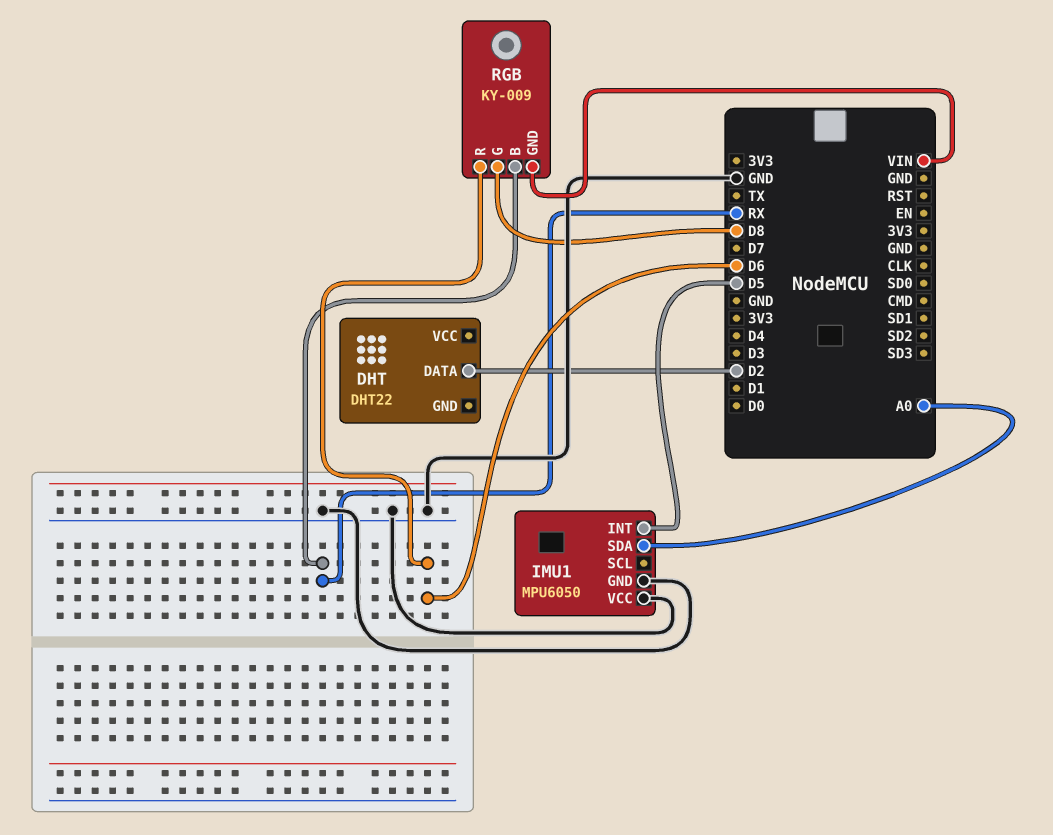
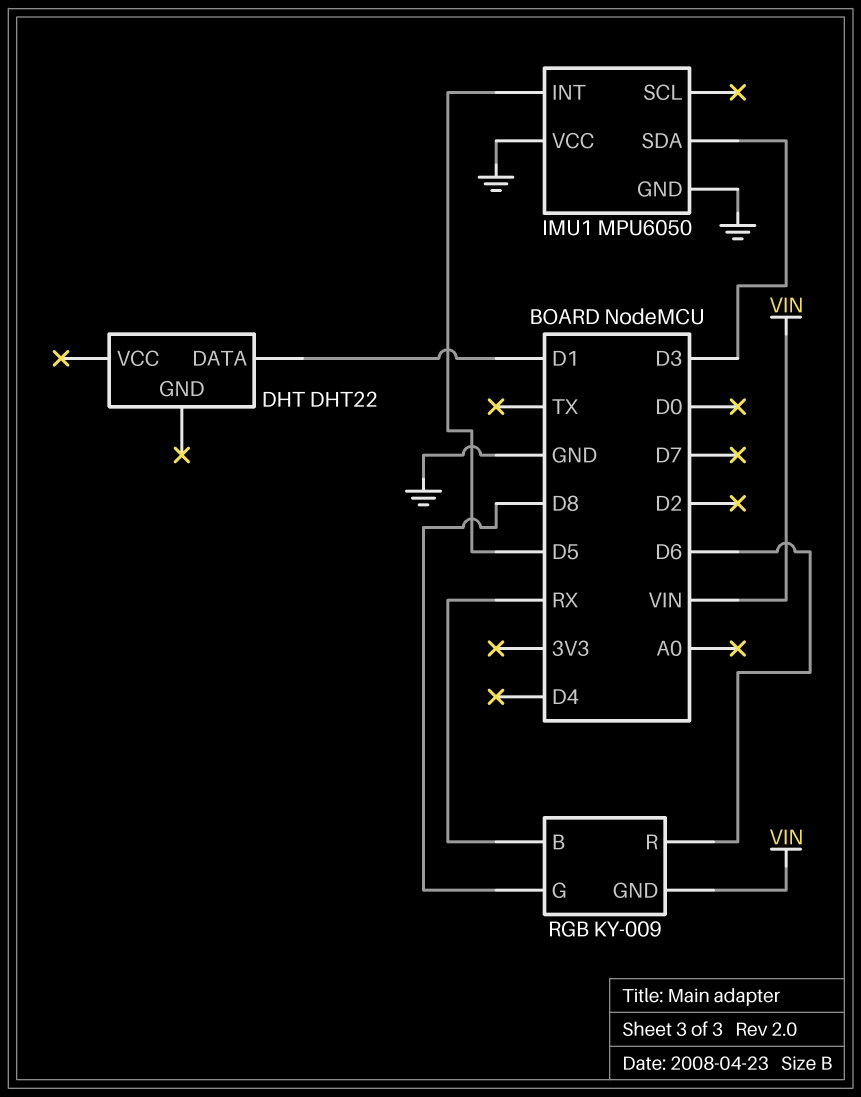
DHT pin DATA: D2 -> D1
IMU1 pin SDA: A0 -> D3

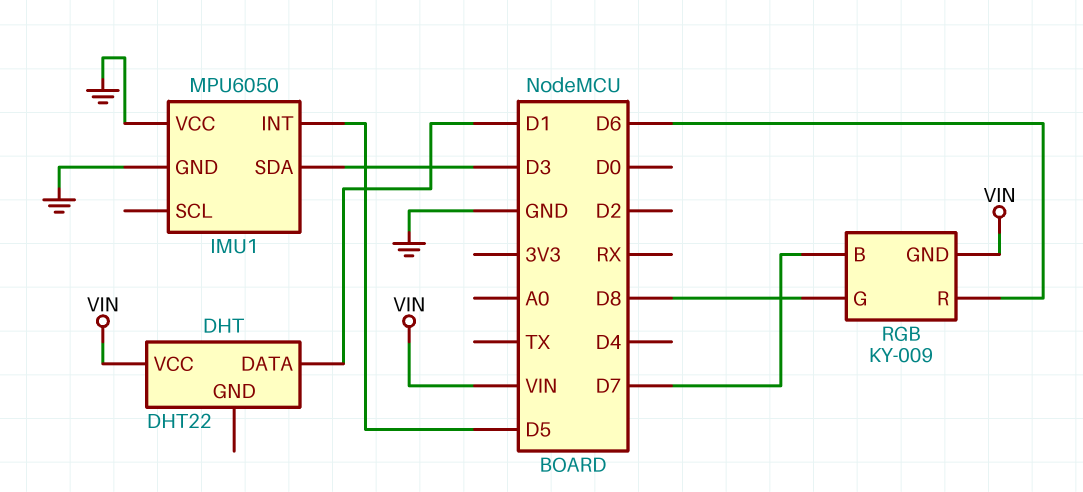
DHT pin VCC: none -> VIN
RGB pin B: RX -> D7

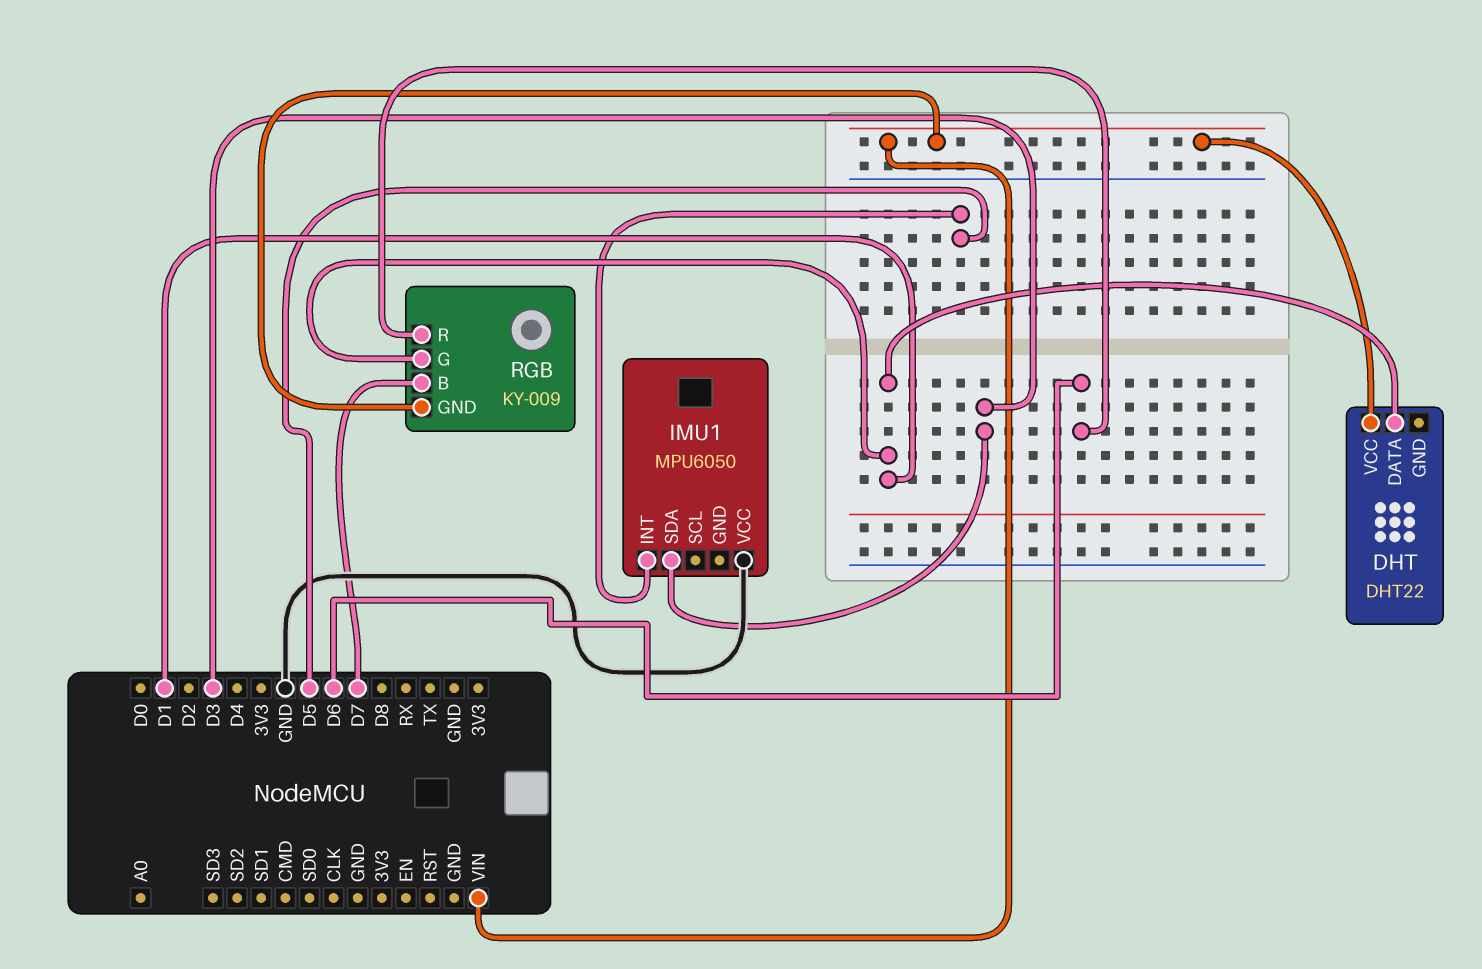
IMU1 pin GND: GND -> none
RGB pin G: D8 -> D1

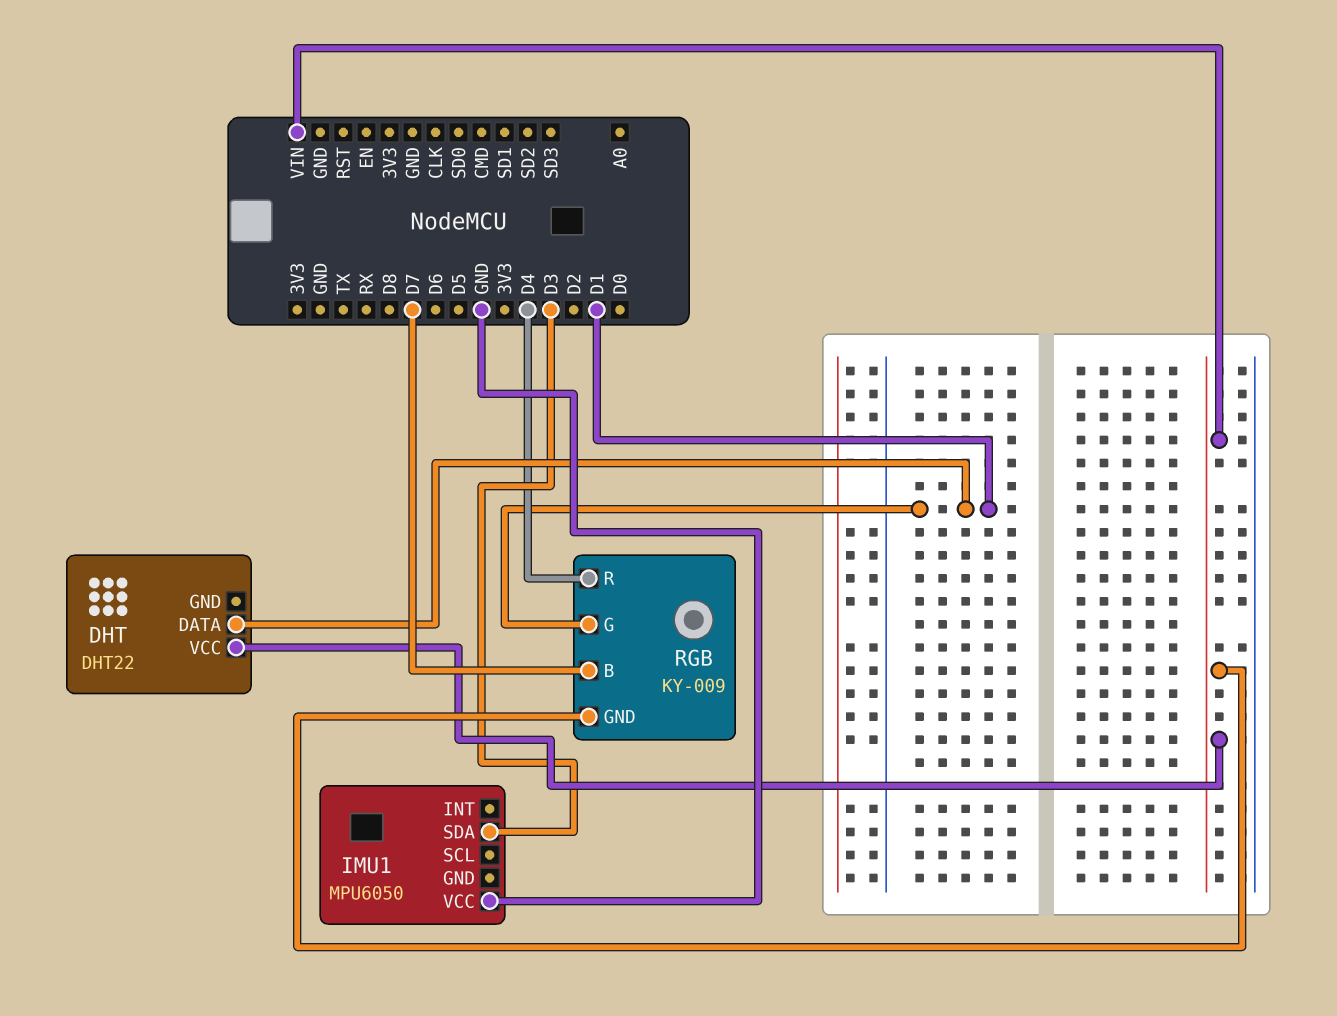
IMU1 pin INT: D5 -> none
RGB pin R: D6 -> D4

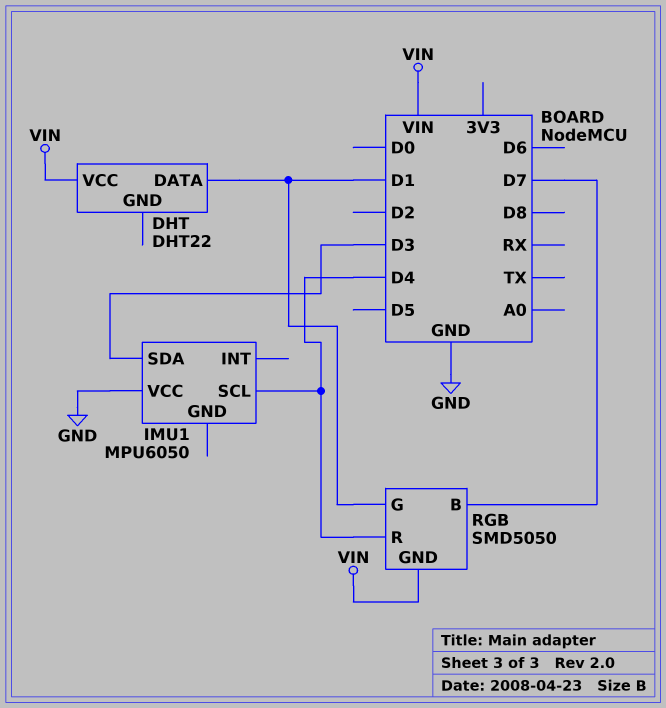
IMU1 pin SCL: none -> D4
RGB: KY-009 -> SMD5050

